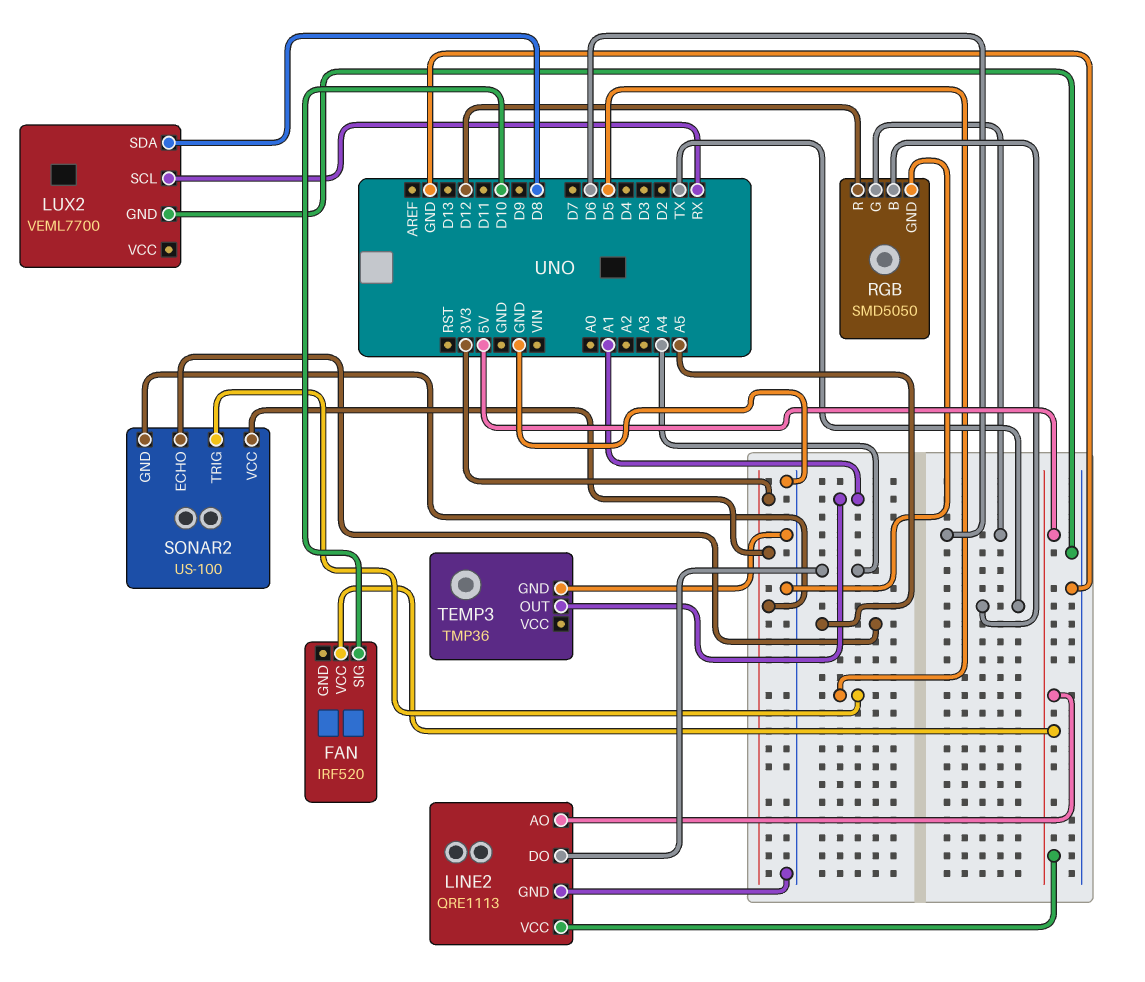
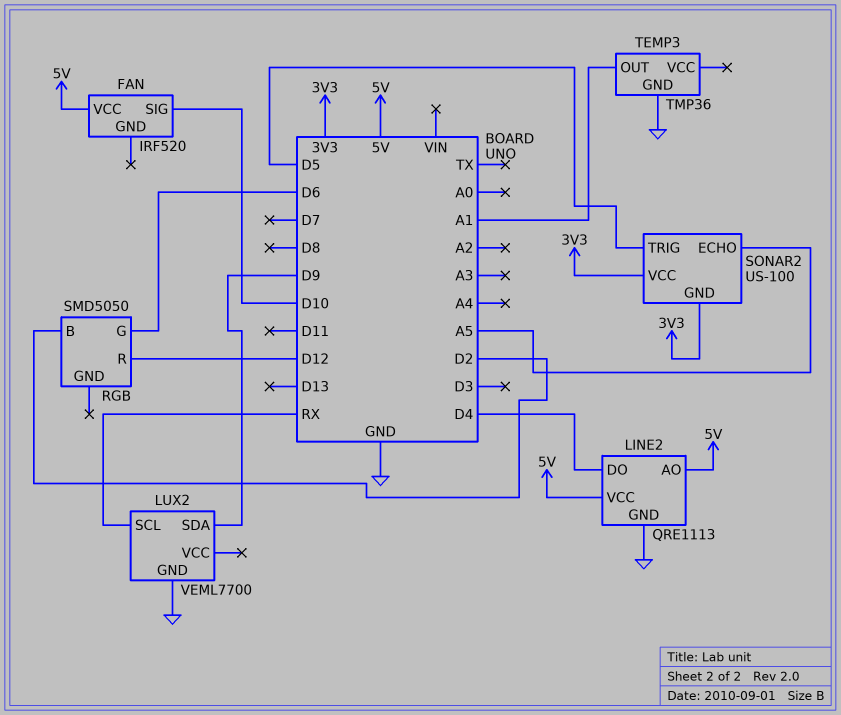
LINE2 pin DO: A4 -> D4
LUX2 pin SDA: D8 -> D9
RGB pin B: TX -> D2
RGB pin GND: GND -> none

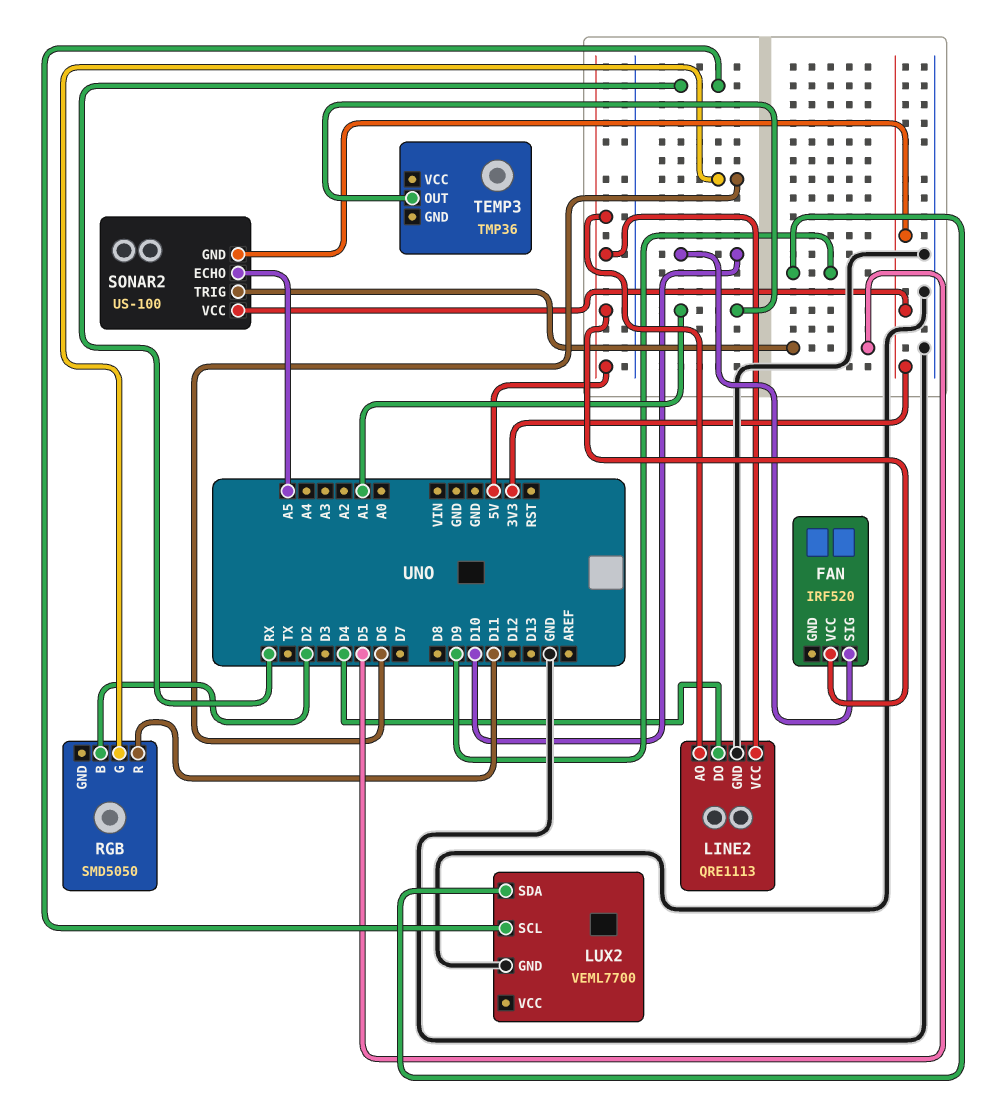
RGB pin R: D12 -> D11
TEMP3 pin GND: GND -> none

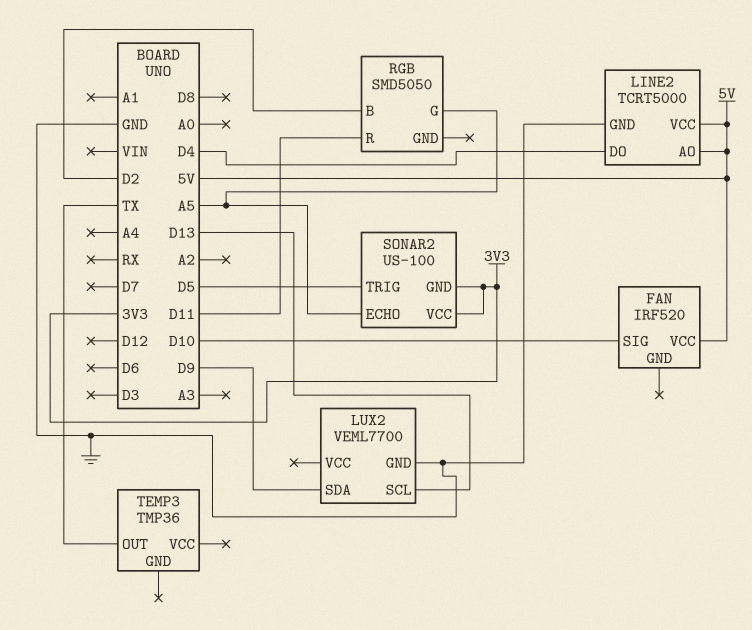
LINE2: QRE1113 -> TCRT5000
LUX2 pin SCL: RX -> D13
RGB pin G: D6 -> A5
TEMP3 pin OUT: A1 -> TX

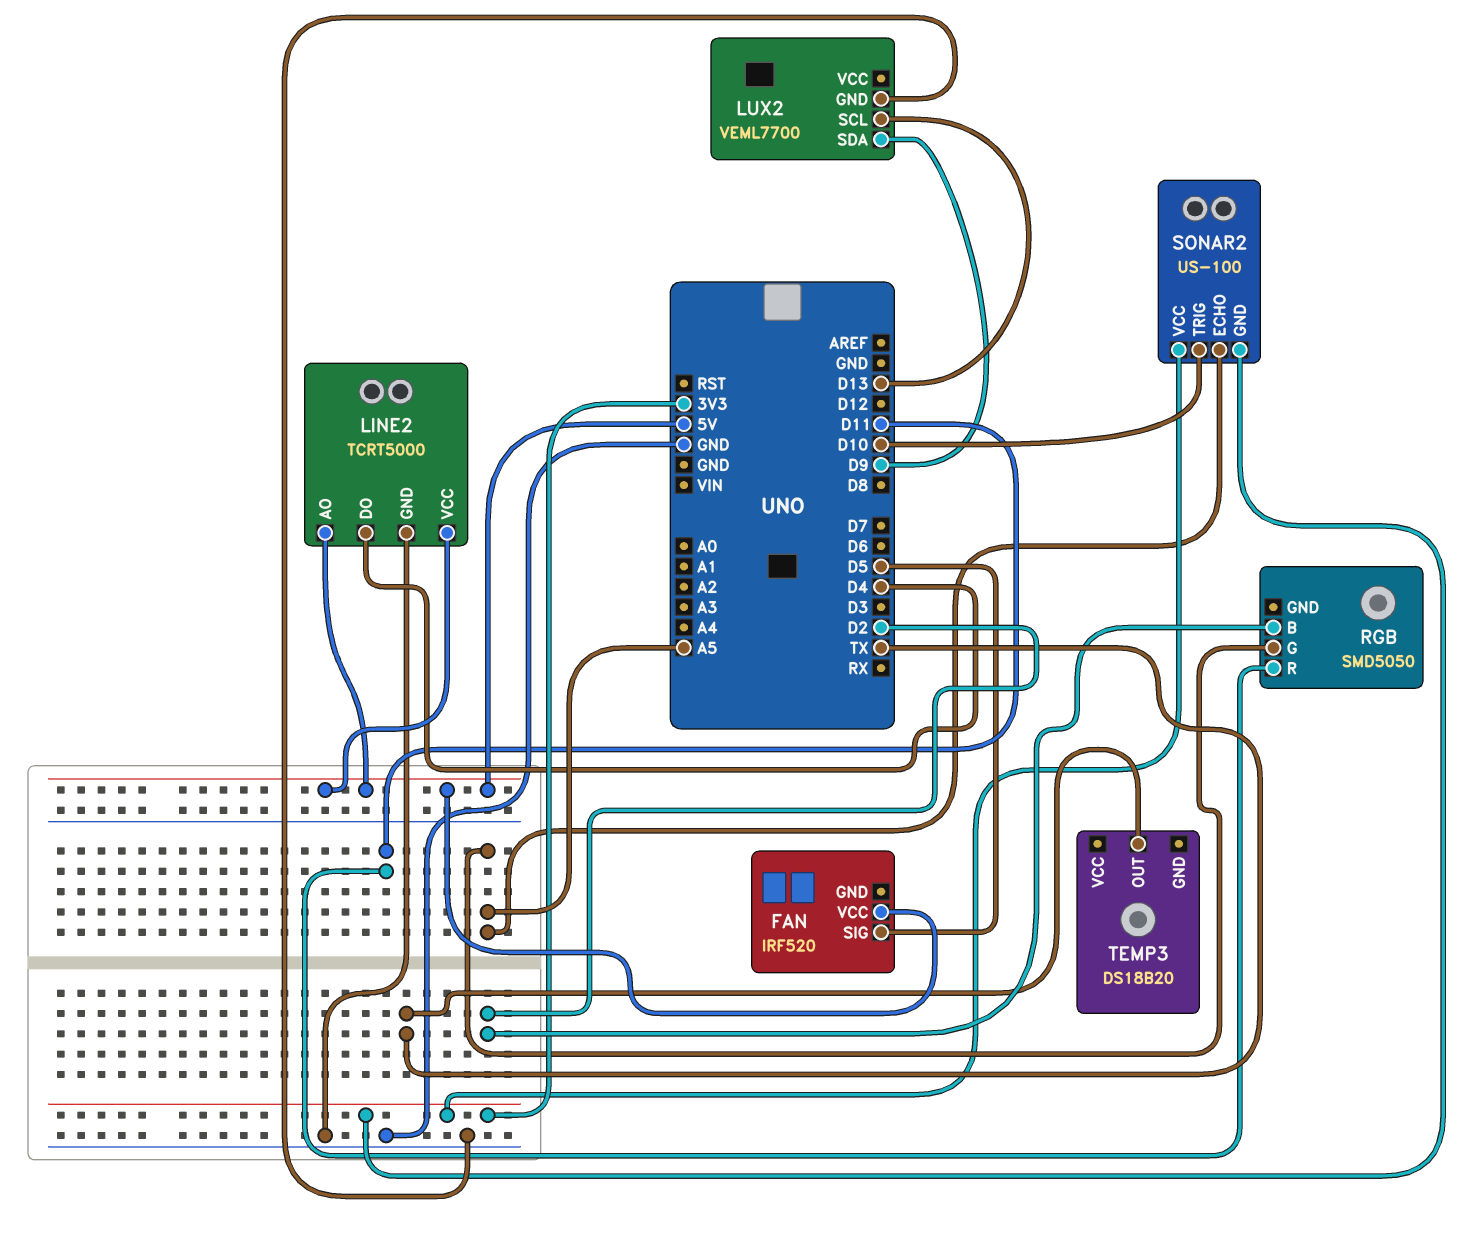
FAN pin SIG: D10 -> D5
SONAR2 pin TRIG: D5 -> D10
TEMP3: TMP36 -> DS18B20

